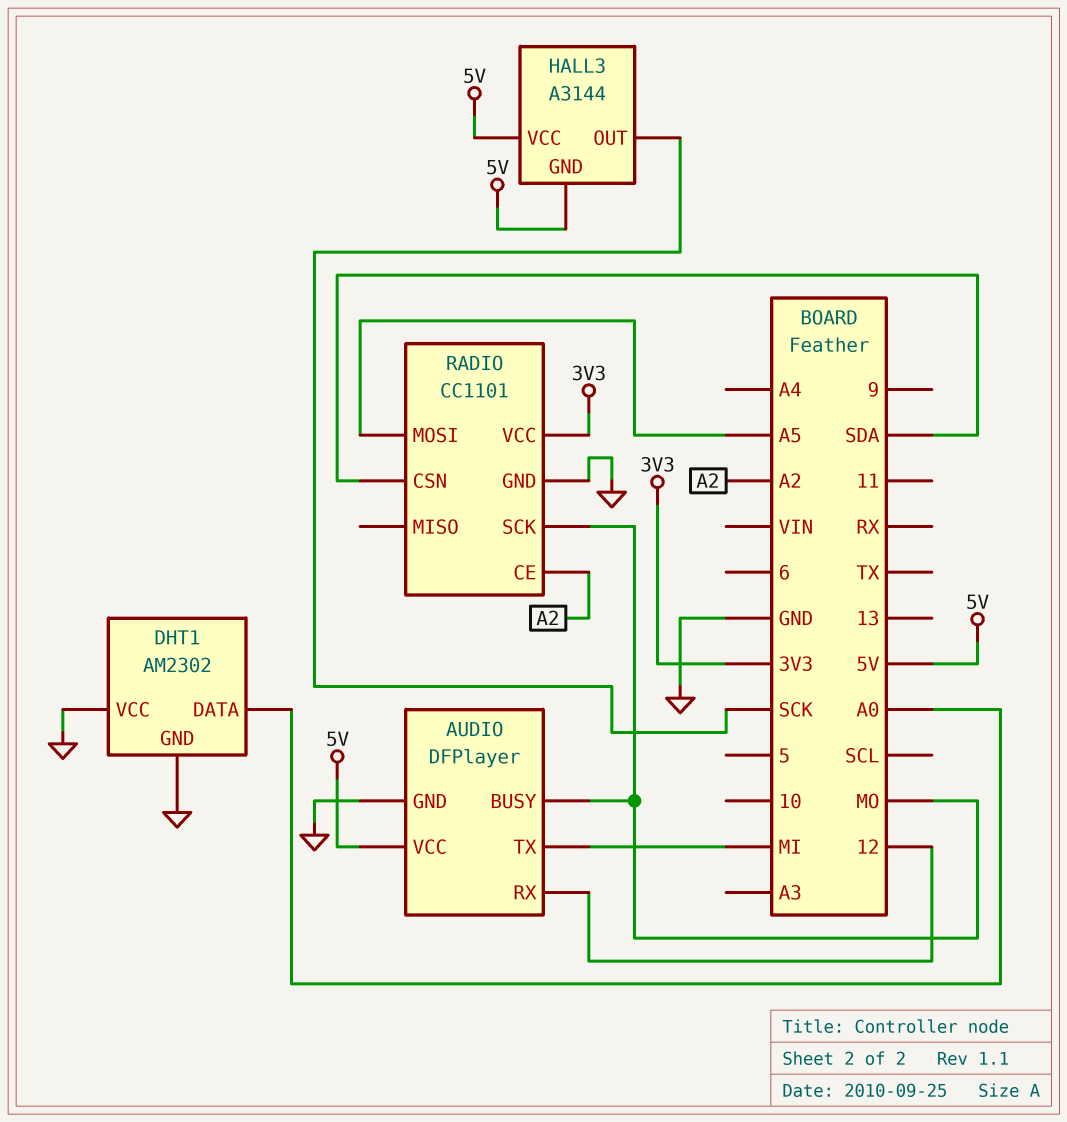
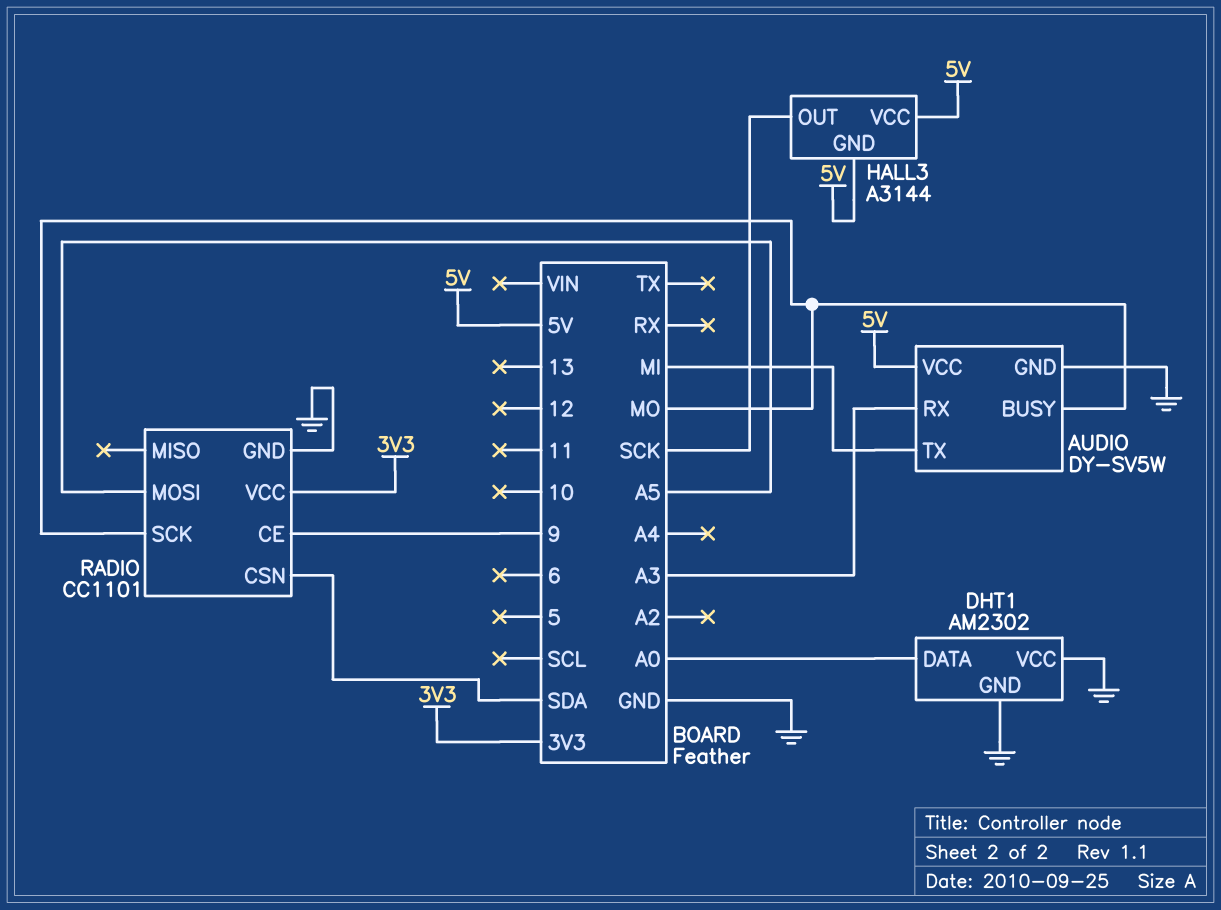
AUDIO: DFPlayer -> DY-SV5W
AUDIO pin RX: 12 -> A3
RADIO pin CE: A2 -> 9

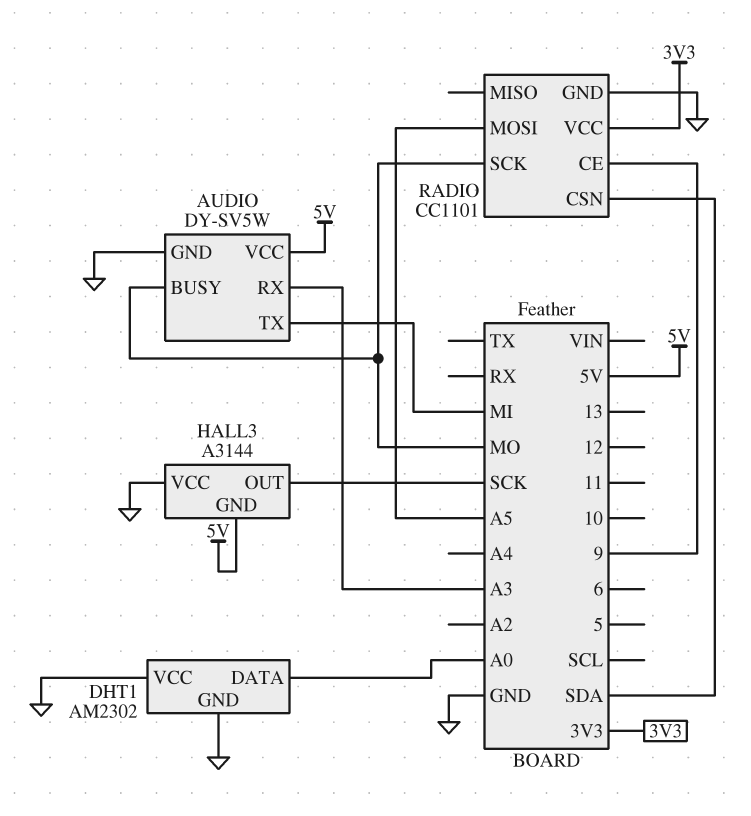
HALL3 pin VCC: 5V -> GND

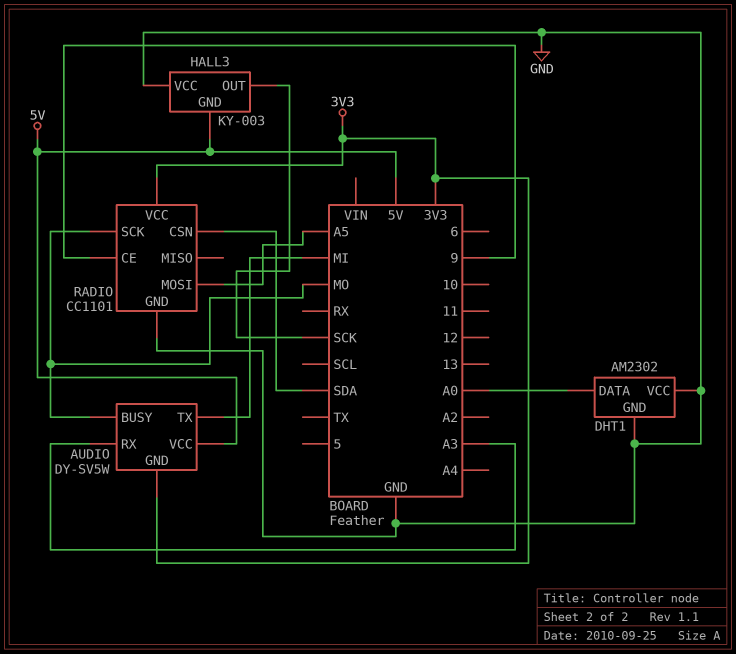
AUDIO pin GND: GND -> 3V3
HALL3: A3144 -> KY-003

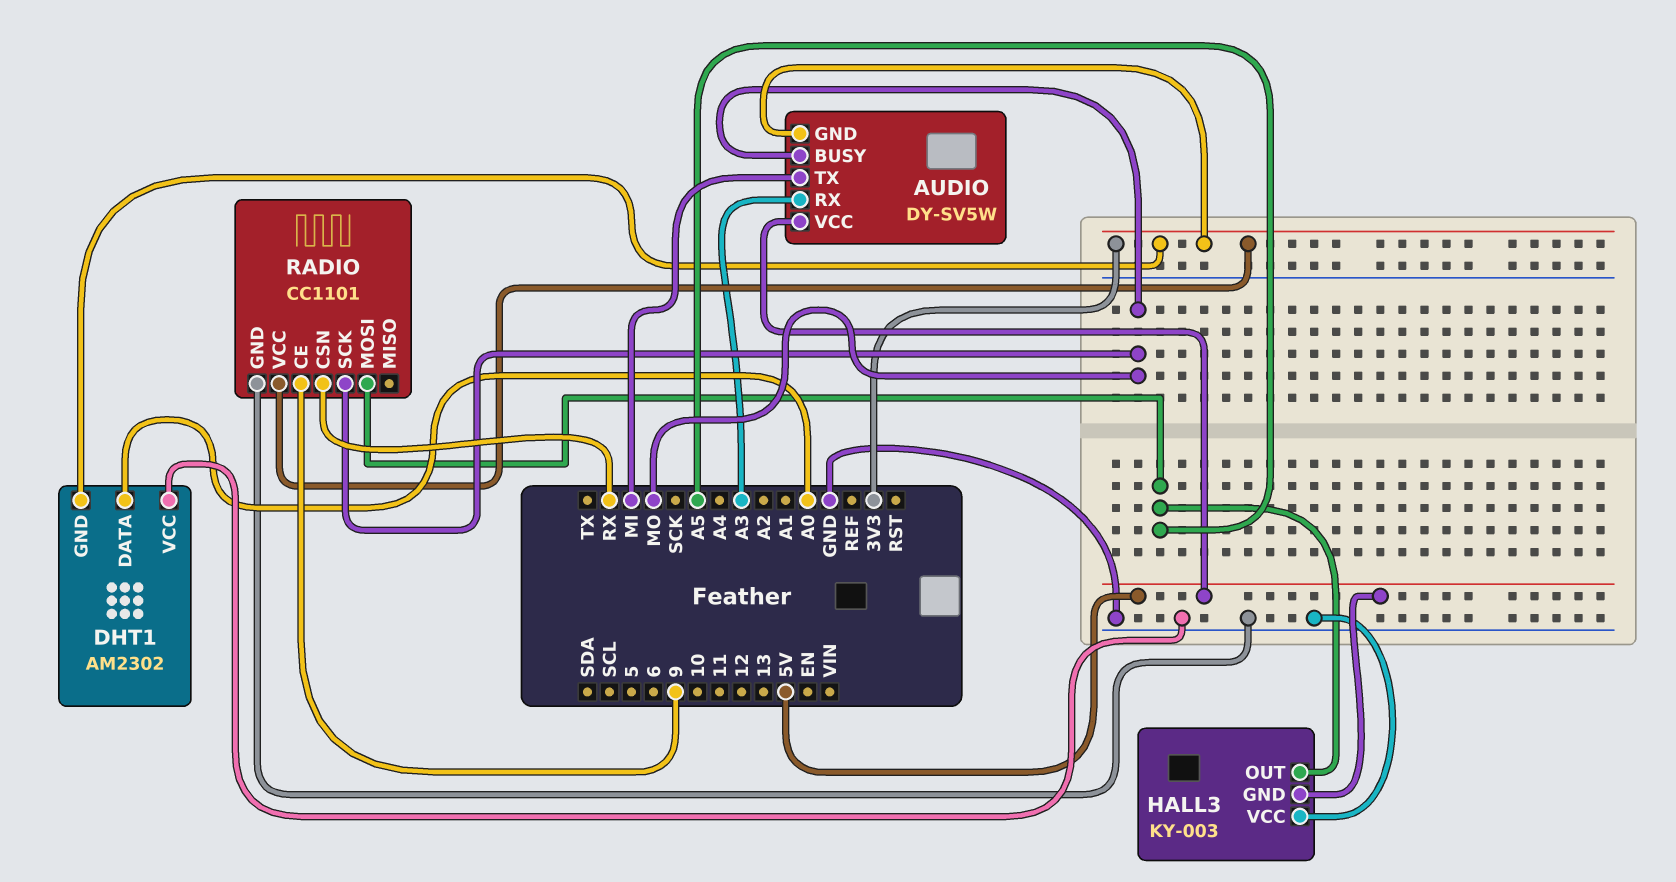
DHT1 pin GND: GND -> 3V3
HALL3 pin OUT: SCK -> A5
RADIO pin CSN: SDA -> RX

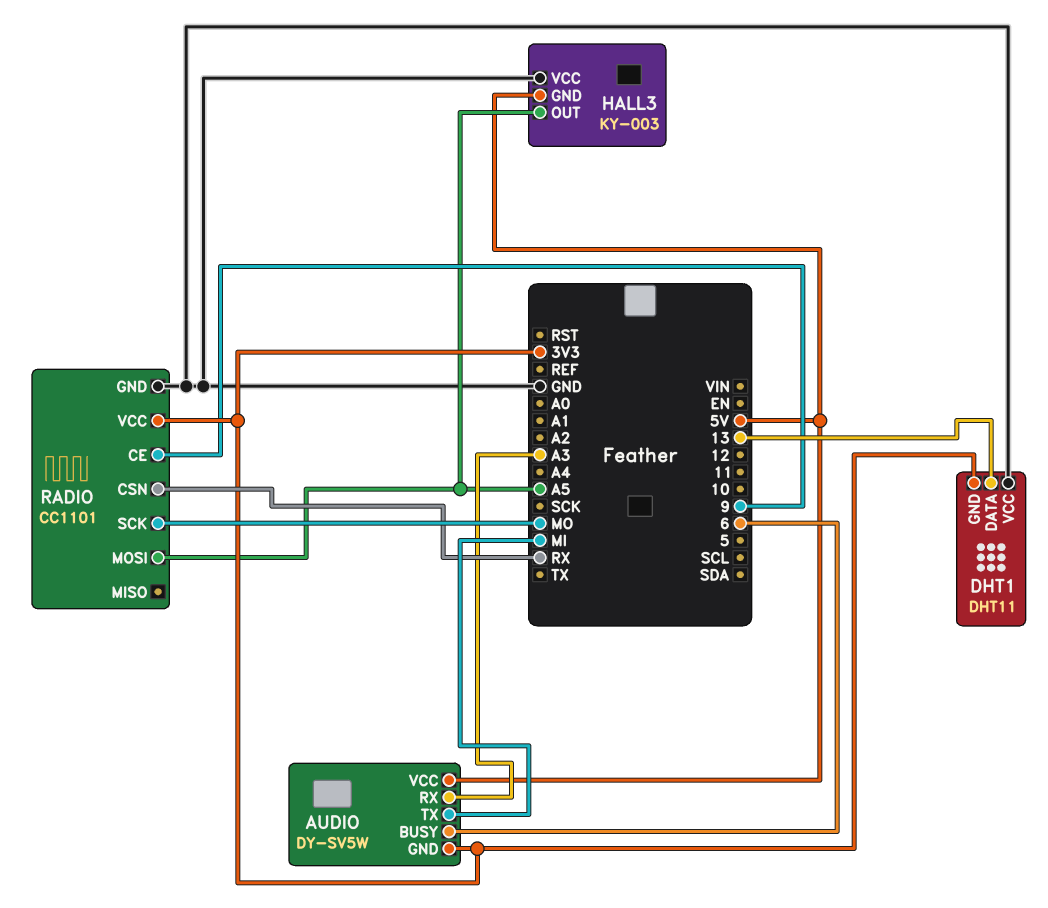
AUDIO pin BUSY: MO -> 6
DHT1: AM2302 -> DHT11
DHT1 pin DATA: A0 -> 13

